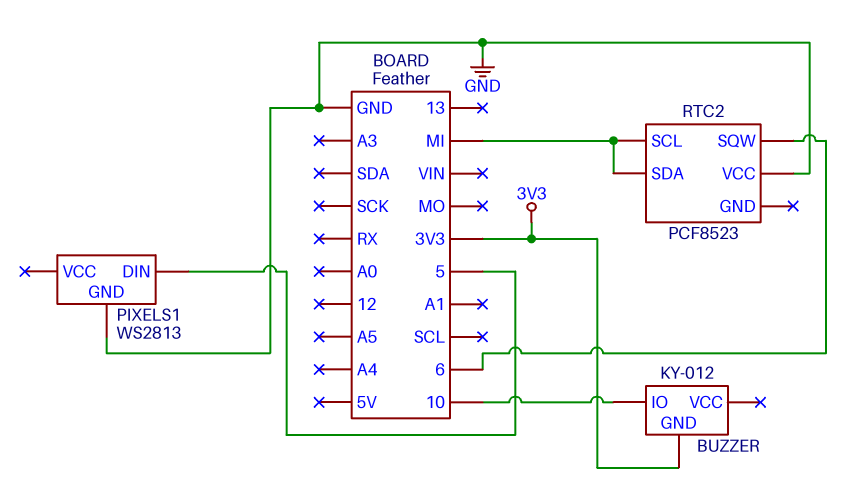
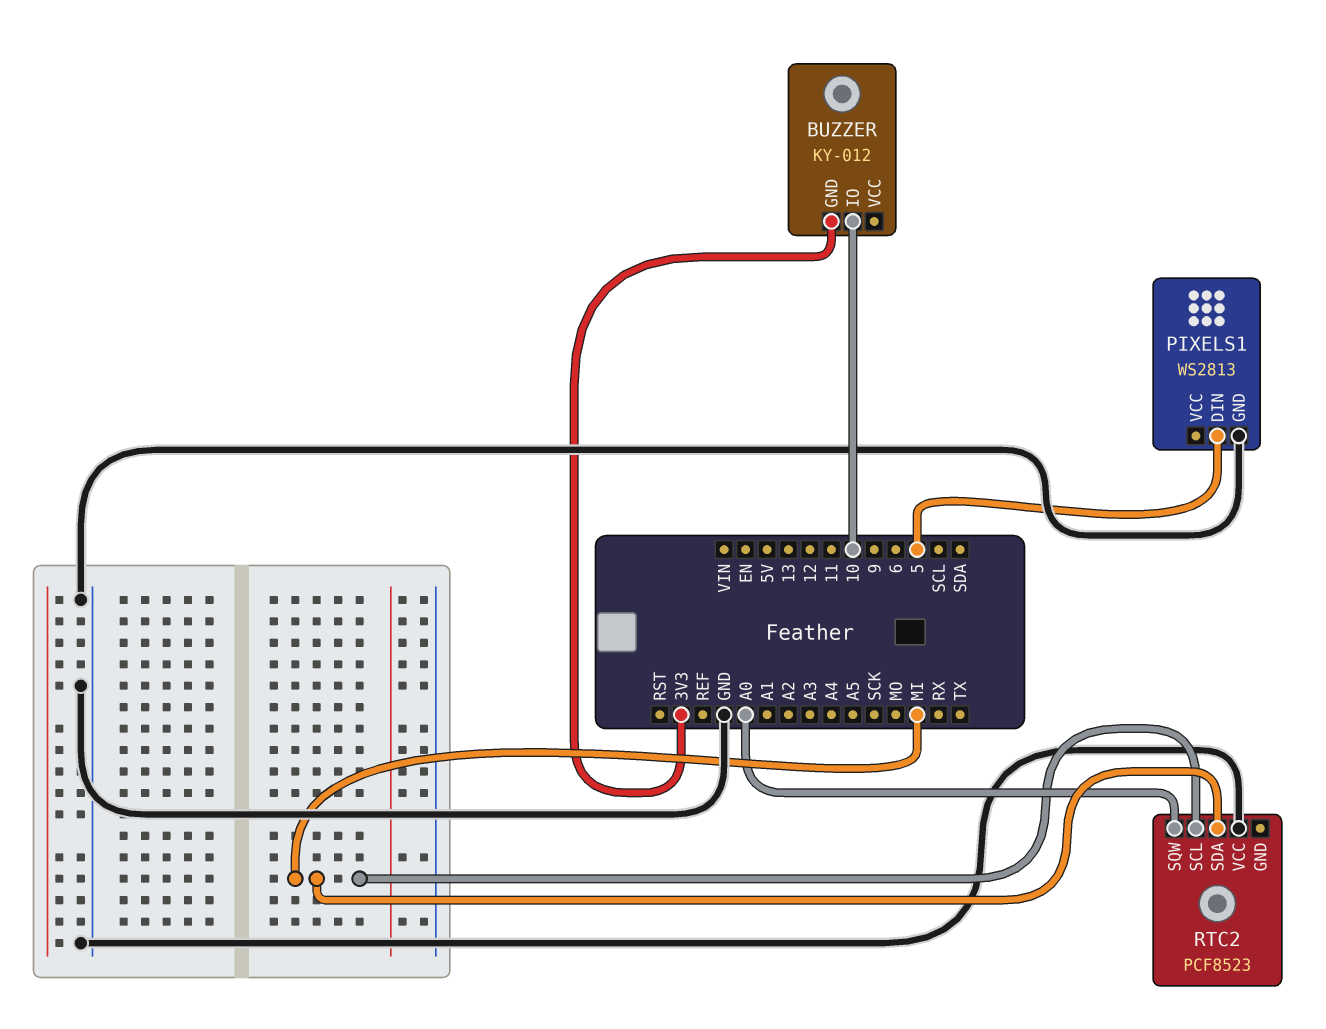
RTC2 pin SQW: 6 -> A0

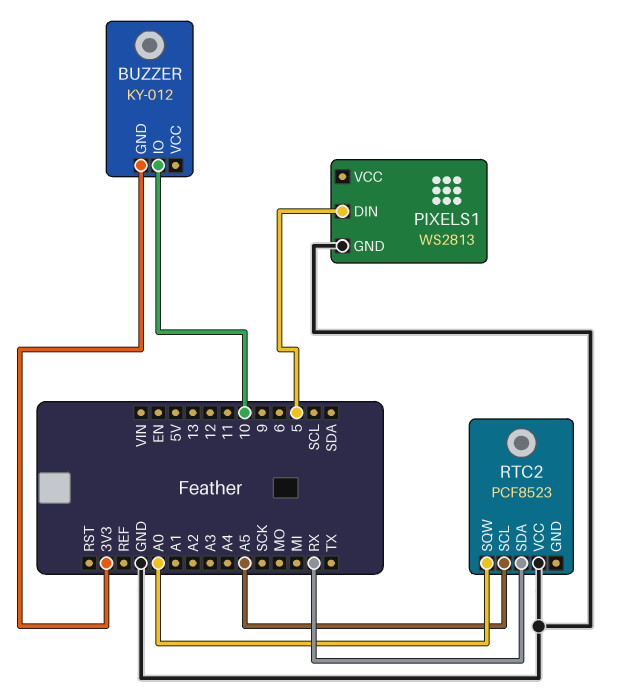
RTC2 pin SCL: MI -> A5
RTC2 pin SDA: MI -> RX

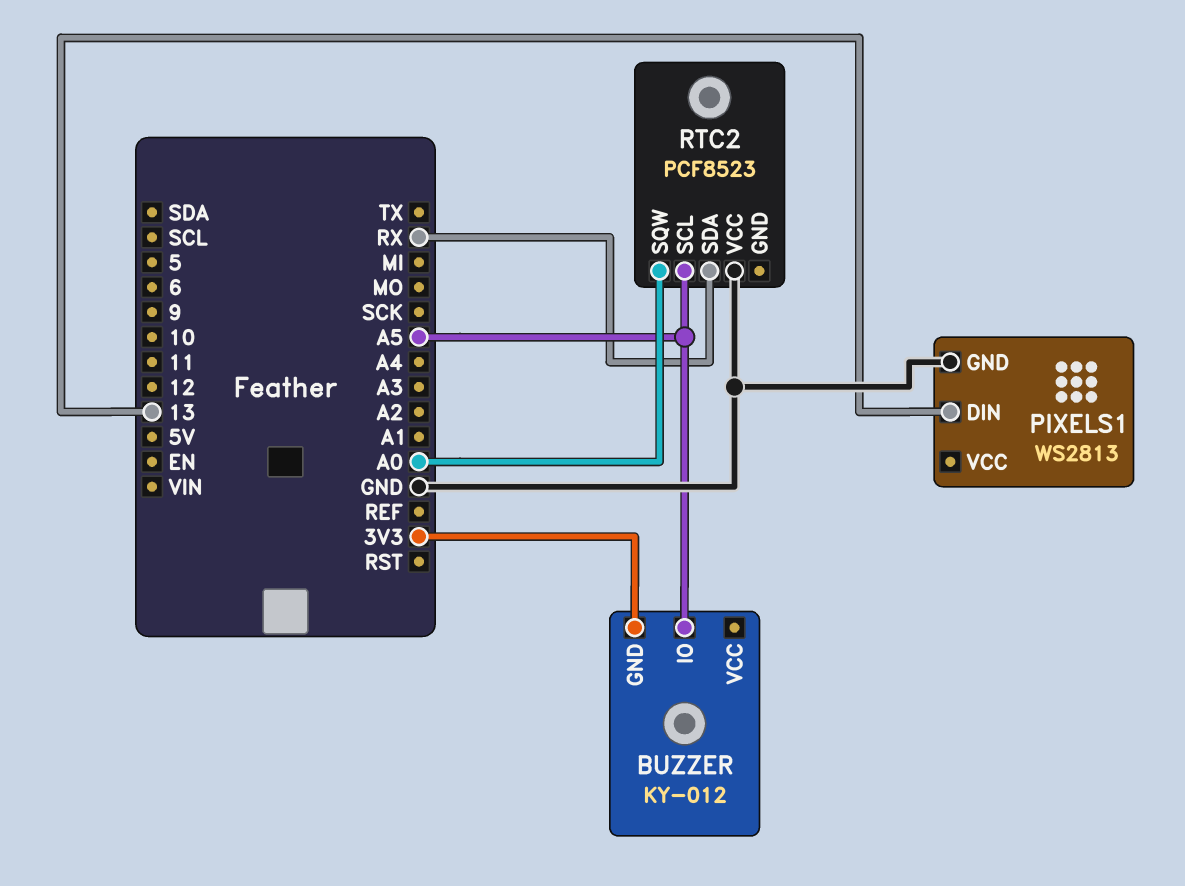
BUZZER pin IO: 10 -> A5
PIXELS1 pin DIN: 5 -> 13

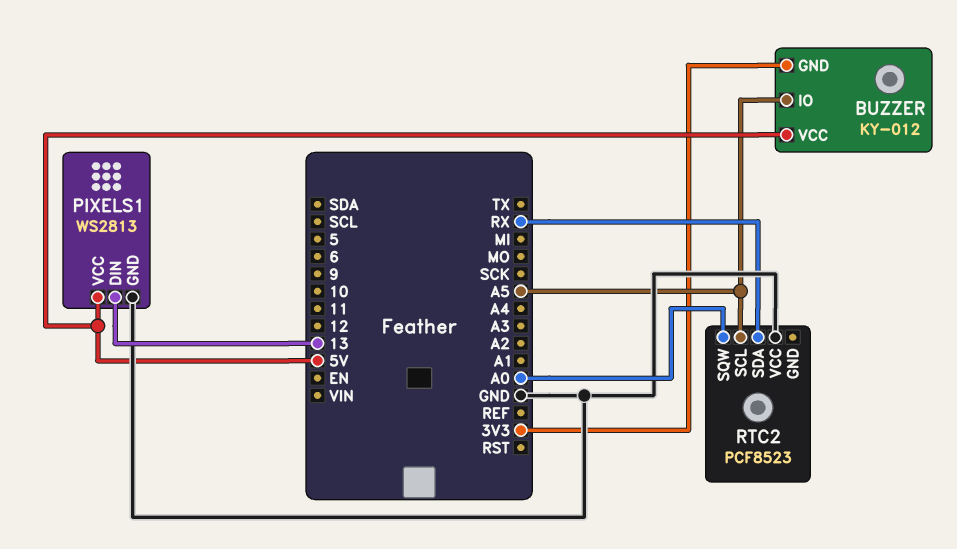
BUZZER pin VCC: none -> 5V
PIXELS1 pin VCC: none -> 5V

